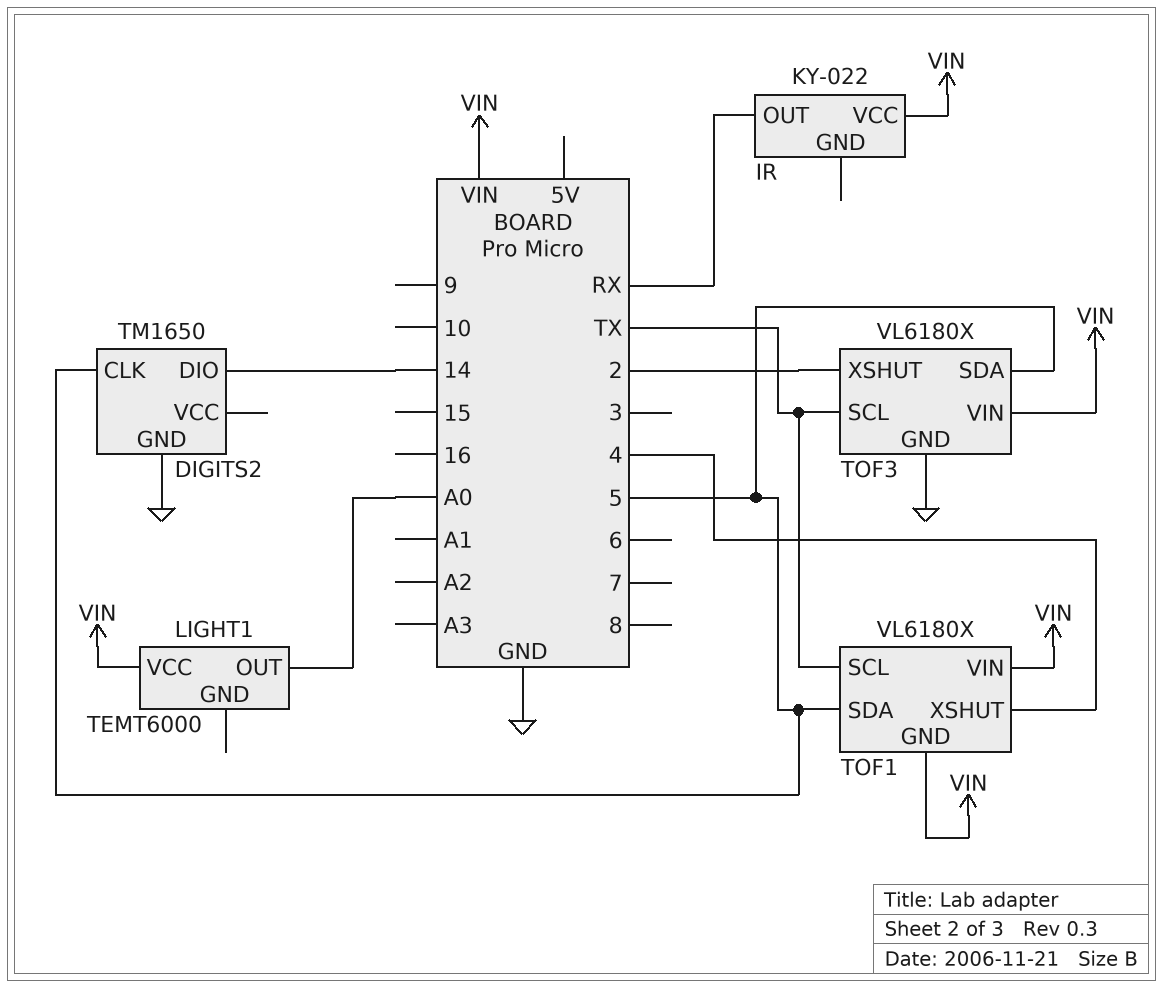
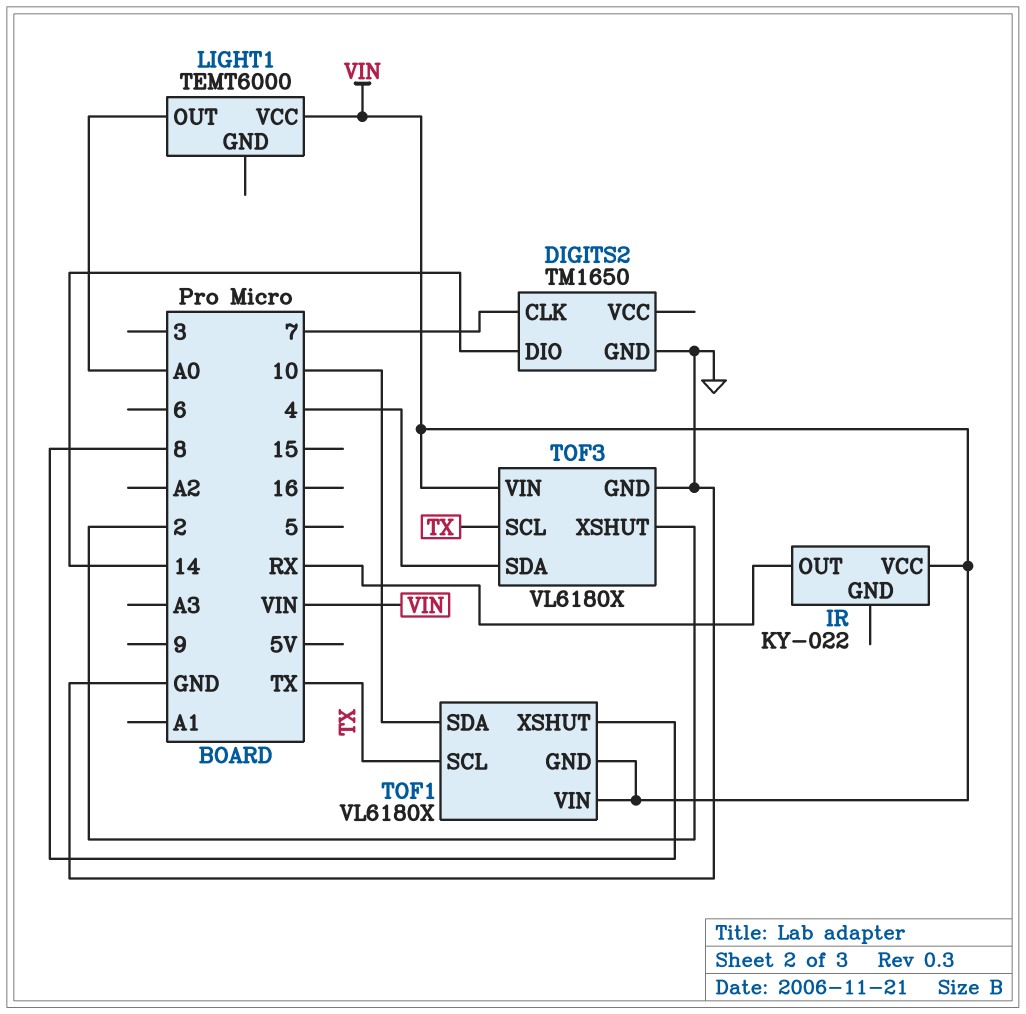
DIGITS2 pin CLK: 5 -> 7
TOF1 pin SDA: 5 -> 10
TOF1 pin XSHUT: 4 -> 8
TOF3 pin SDA: 5 -> 4

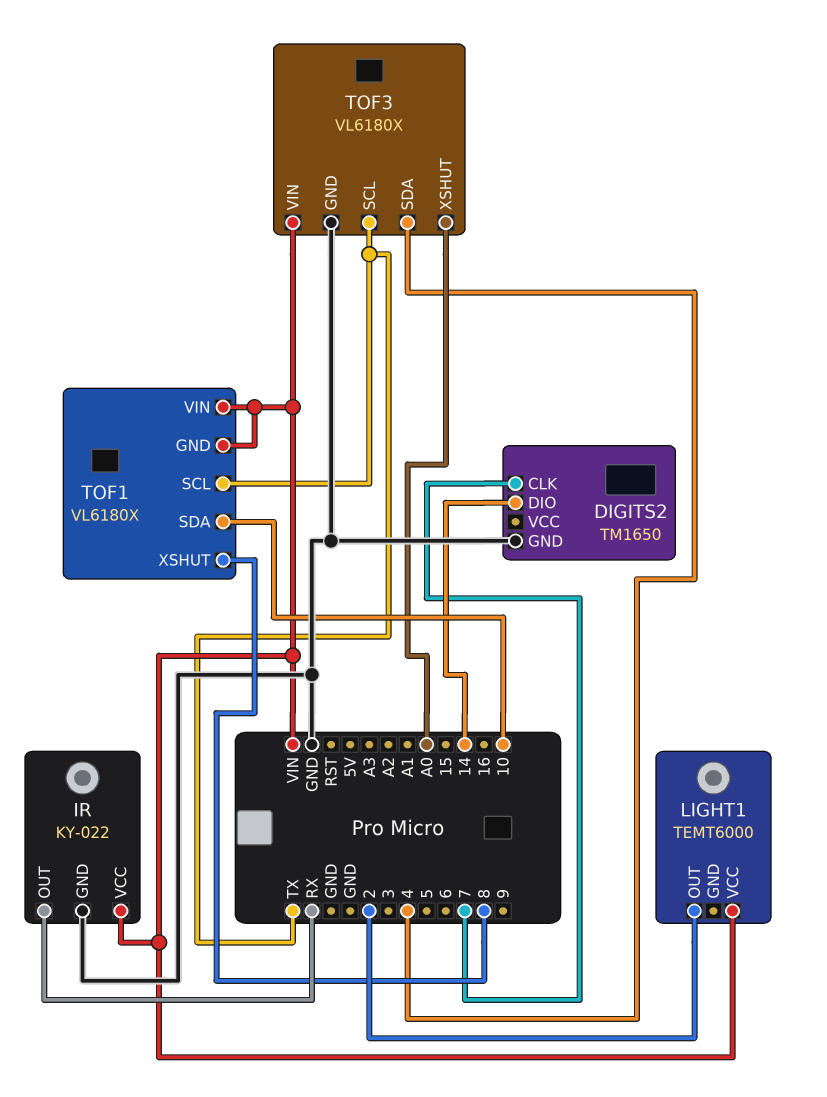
IR pin GND: none -> GND
LIGHT1 pin OUT: A0 -> 2
TOF3 pin XSHUT: 2 -> A0

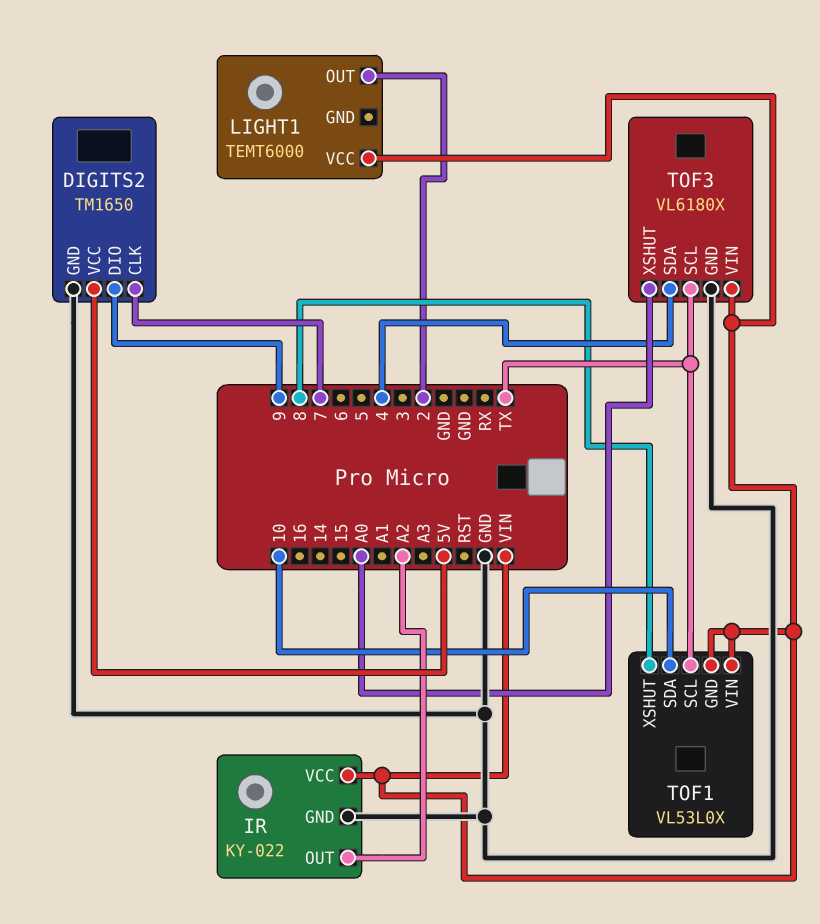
DIGITS2 pin DIO: 14 -> 9
DIGITS2 pin VCC: none -> 5V
IR pin OUT: RX -> A2
TOF1: VL6180X -> VL53L0X

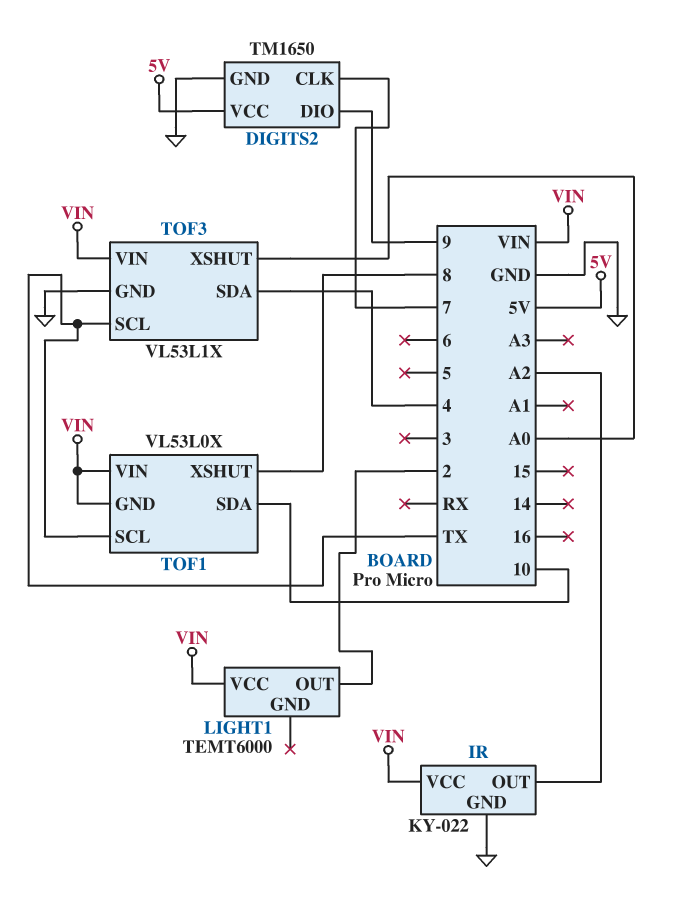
TOF3: VL6180X -> VL53L1X

